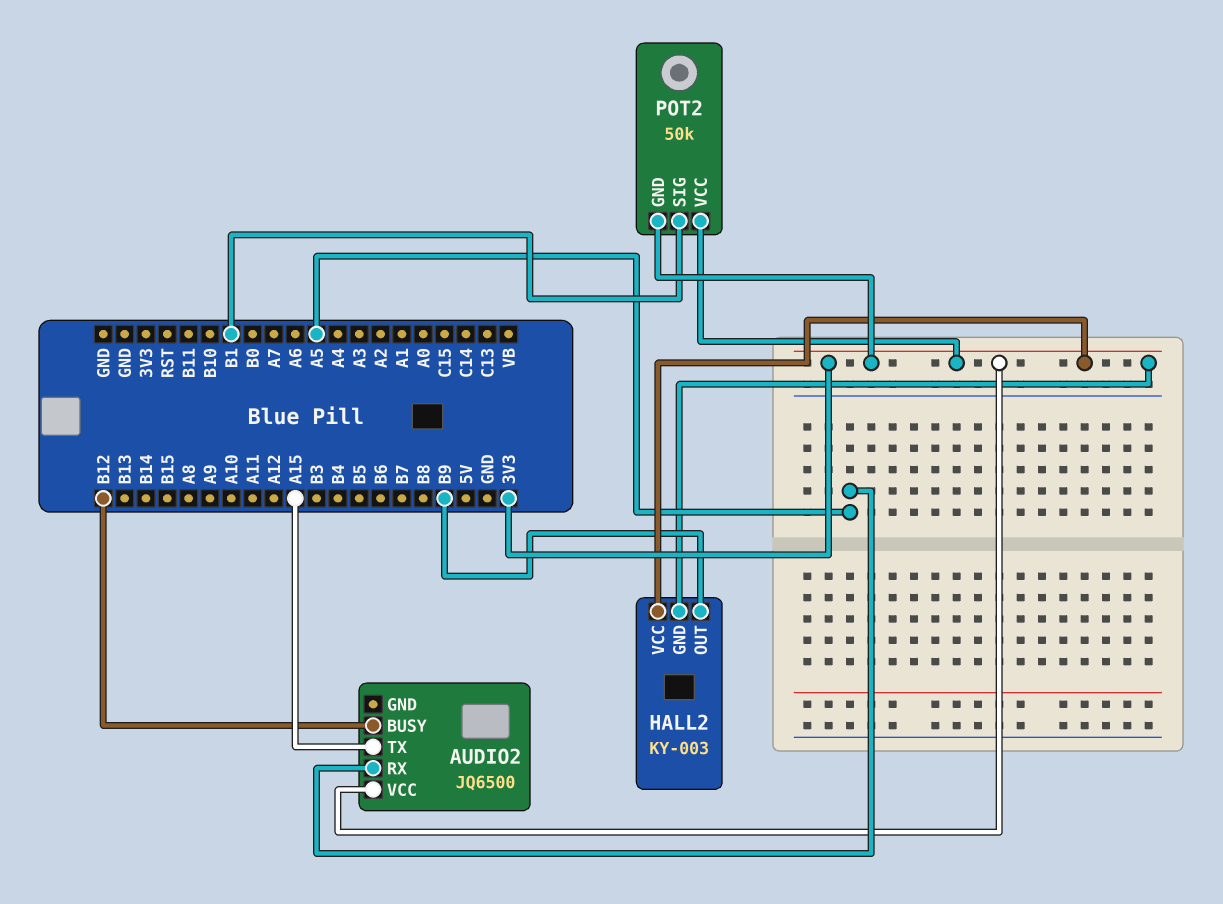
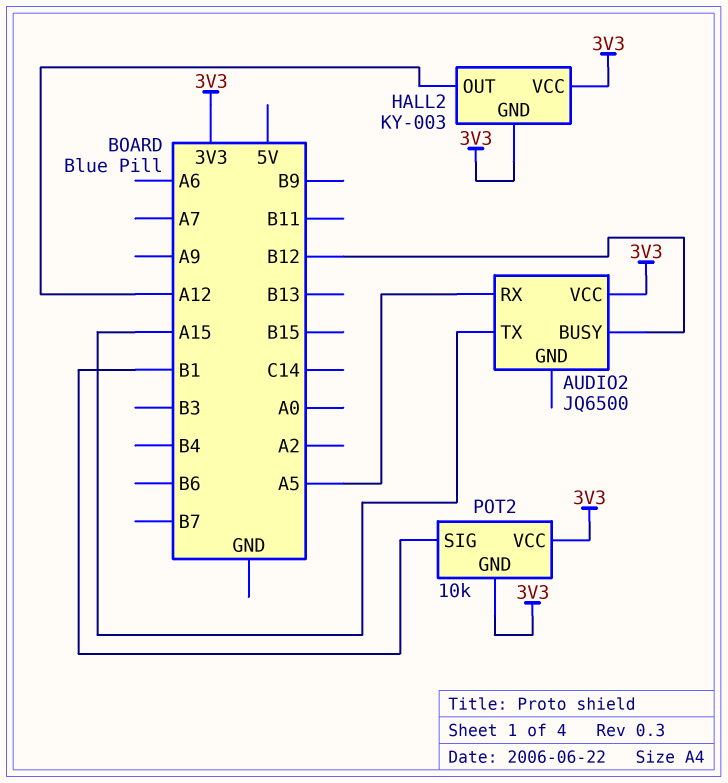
HALL2 pin OUT: B9 -> A12
POT2: 50k -> 10k

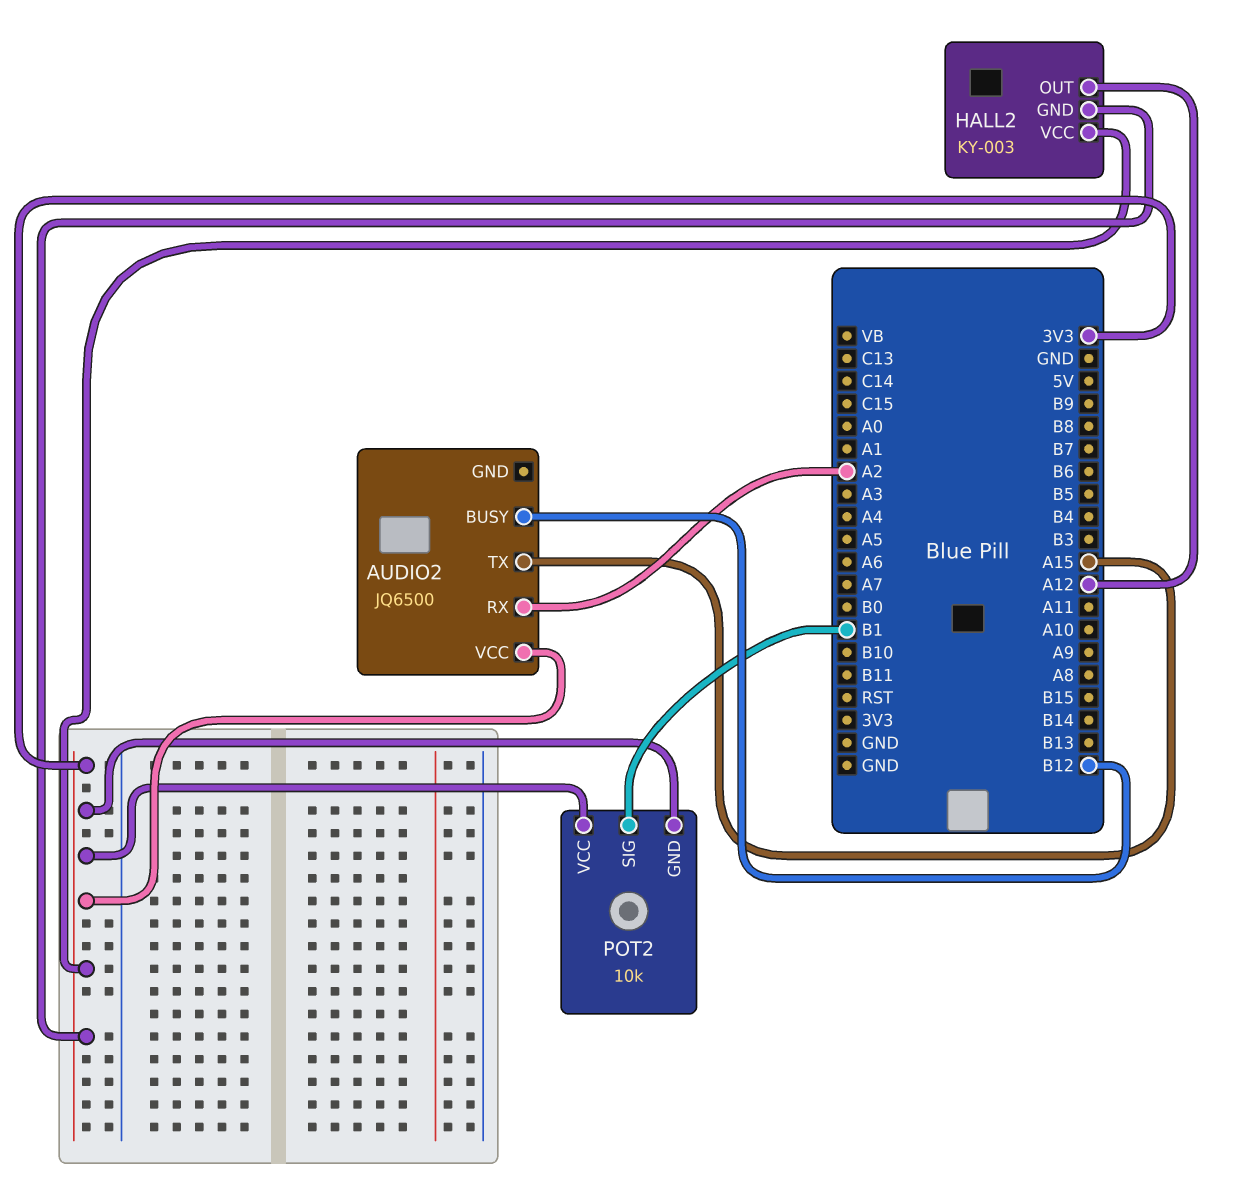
AUDIO2 pin RX: A5 -> A2

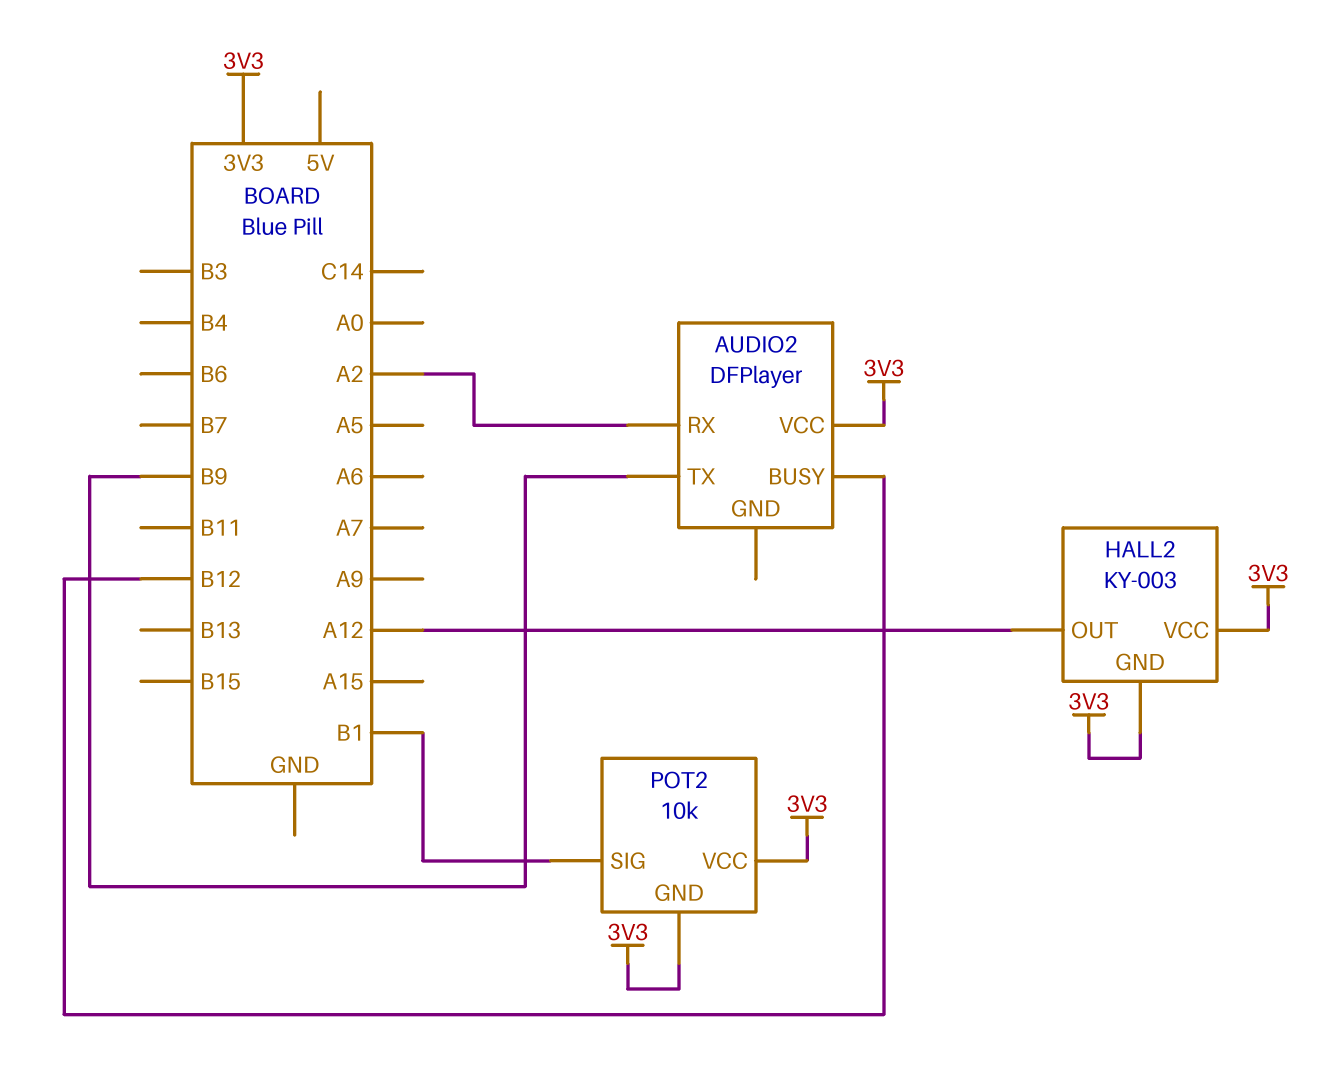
AUDIO2: JQ6500 -> DFPlayer
AUDIO2 pin TX: A15 -> B9

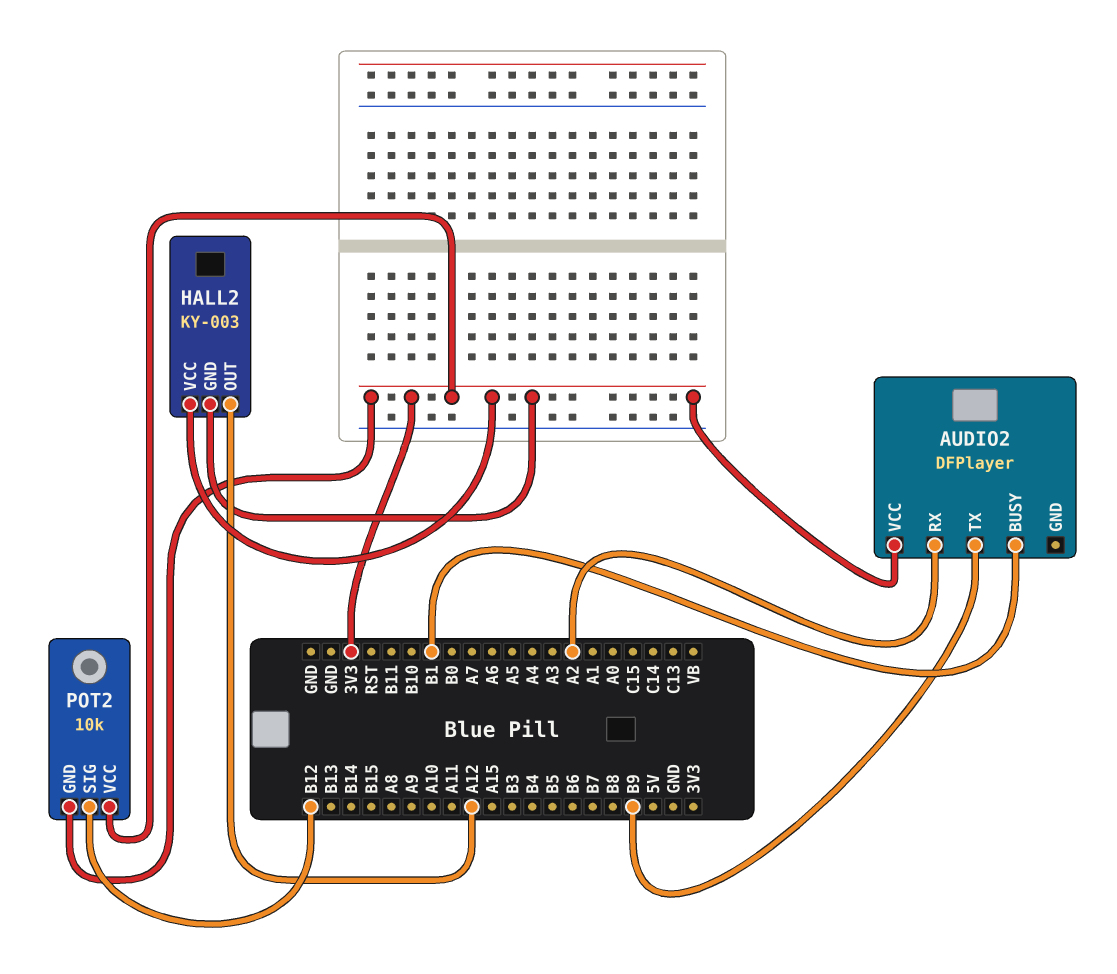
AUDIO2 pin BUSY: B12 -> B1
POT2 pin SIG: B1 -> B12

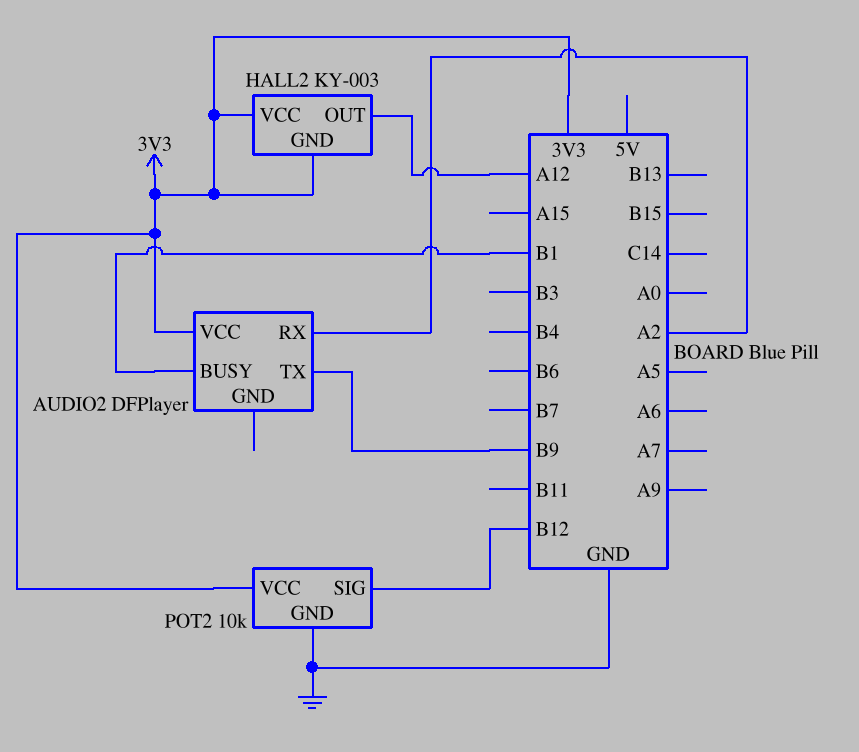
POT2 pin GND: 3V3 -> GND

